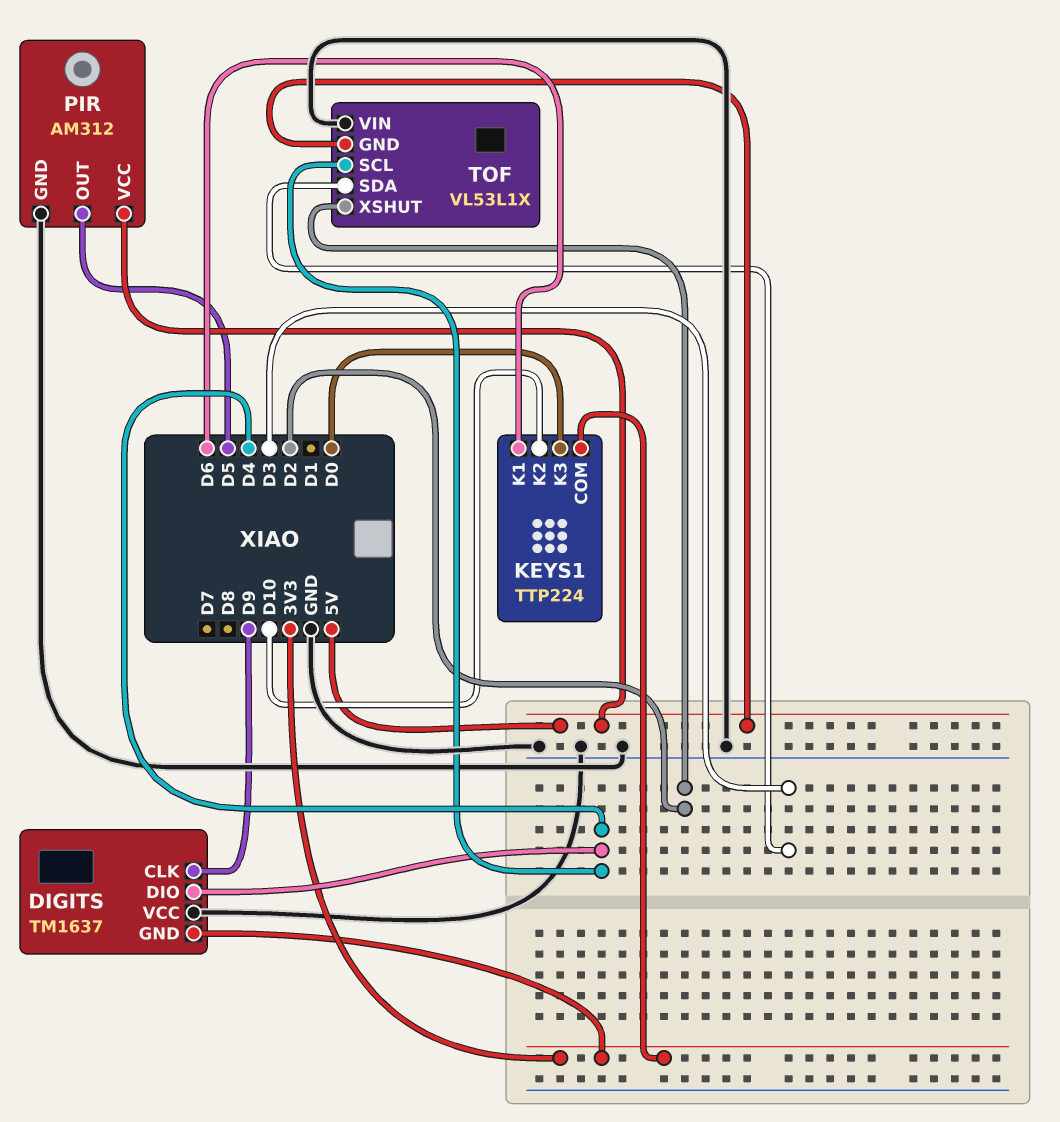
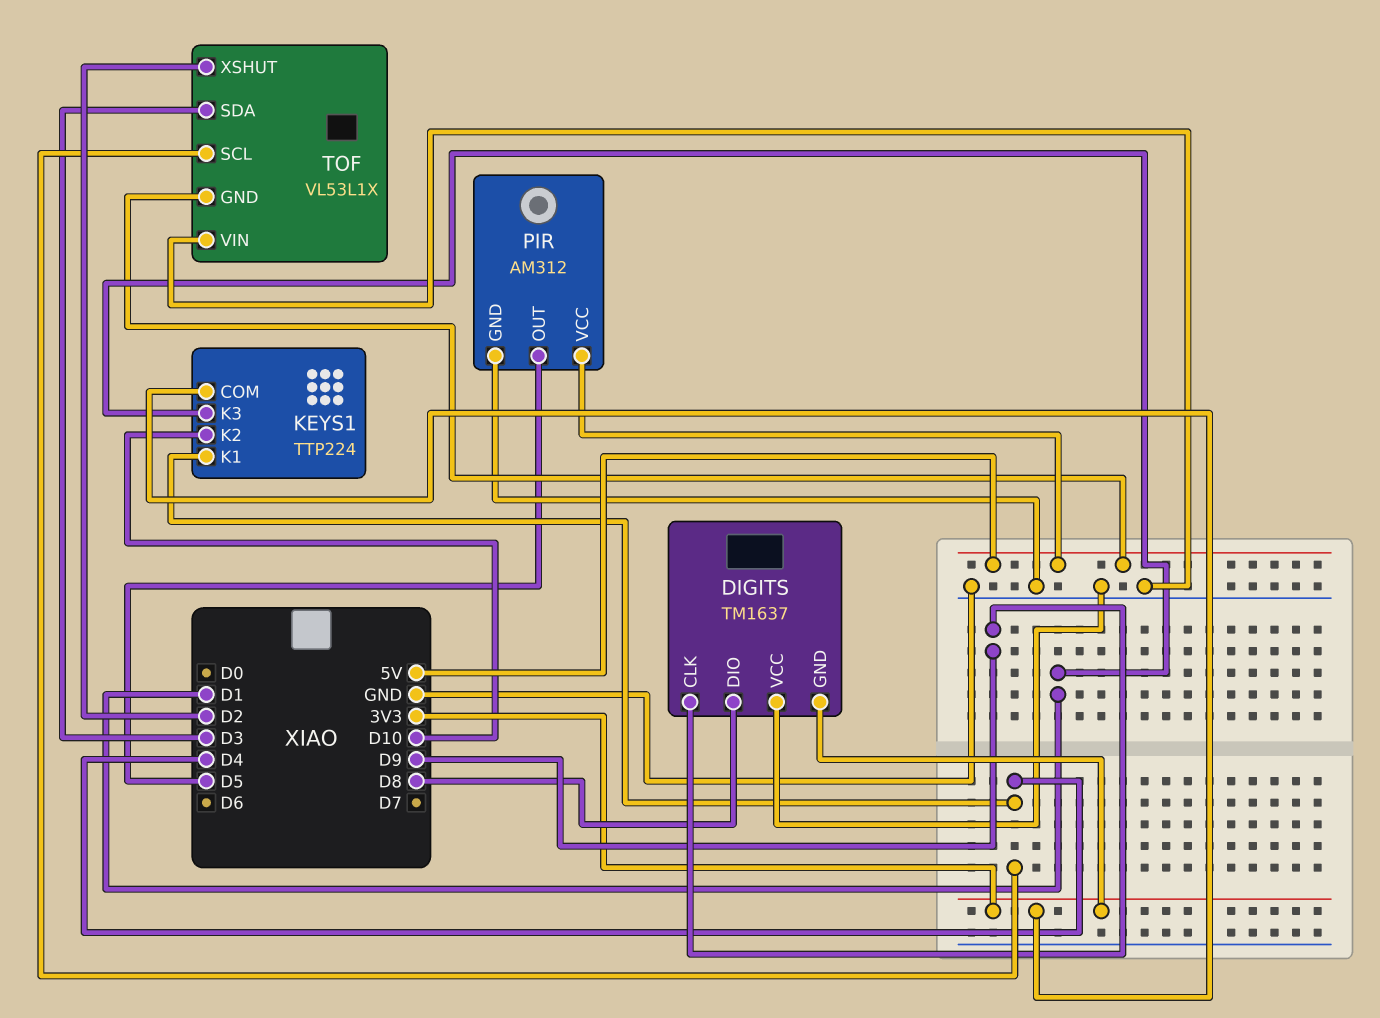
DIGITS pin DIO: D4 -> D8
KEYS1 pin K1: D6 -> D4
KEYS1 pin K3: D0 -> D1

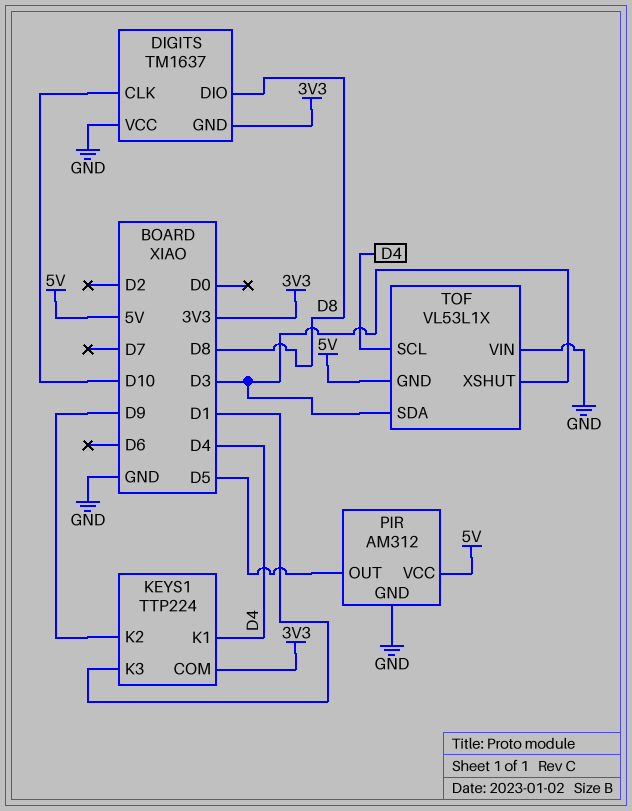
DIGITS pin CLK: D9 -> D10
KEYS1 pin K2: D10 -> D9
TOF pin XSHUT: D2 -> D3

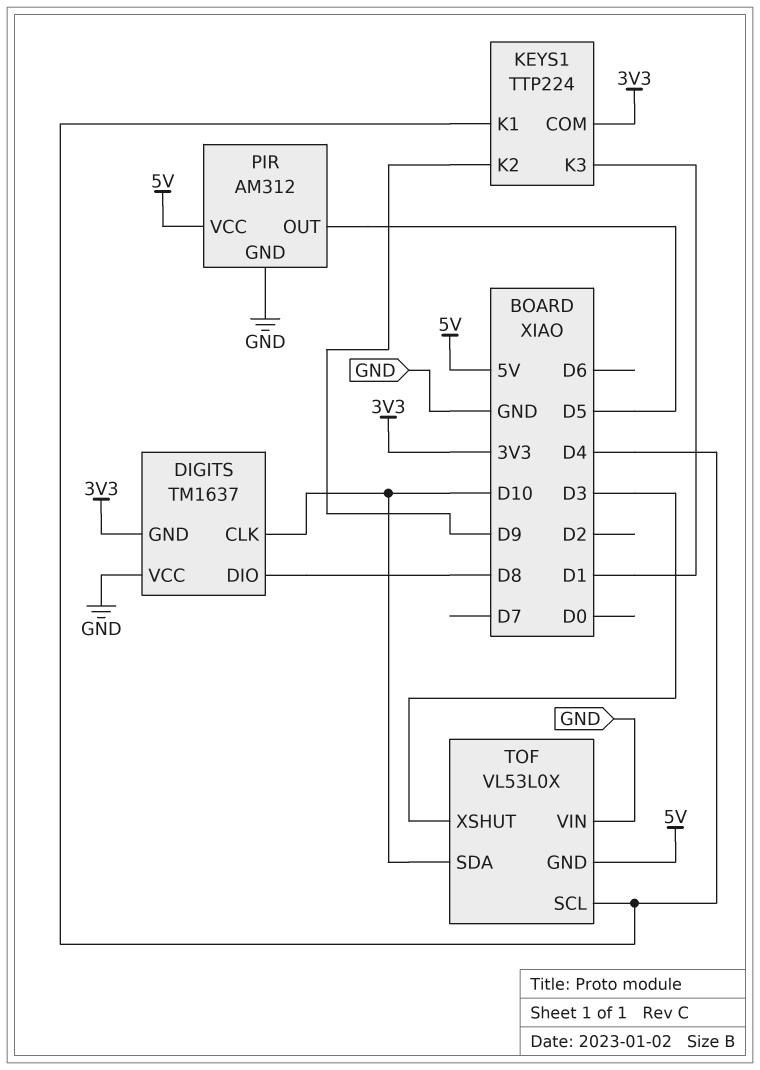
TOF: VL53L1X -> VL53L0X
TOF pin SDA: D3 -> D10

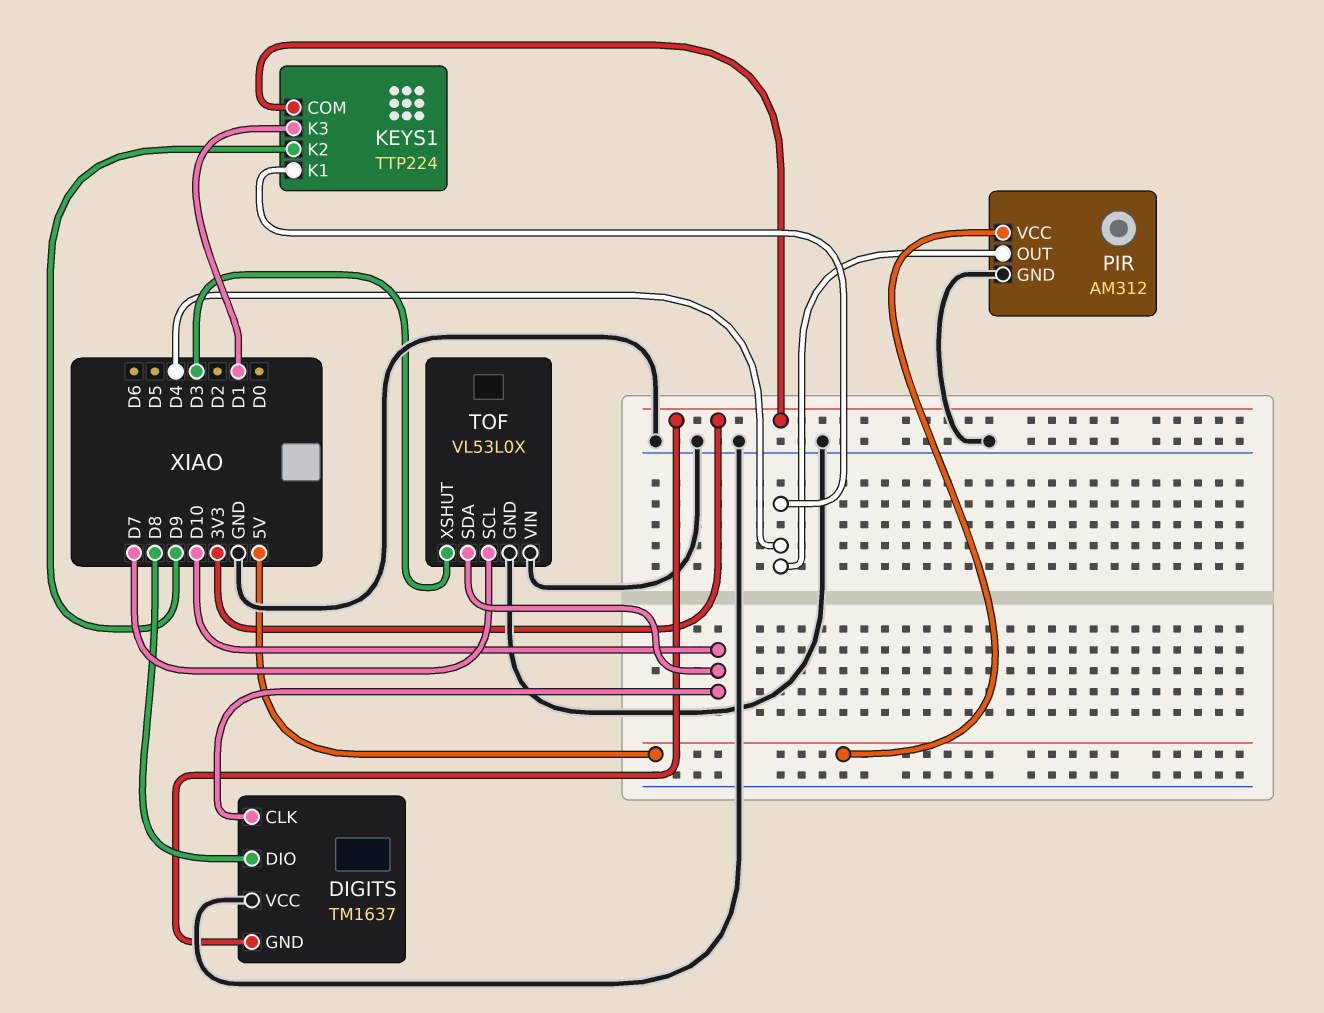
PIR pin OUT: D5 -> D4
TOF pin GND: 5V -> GND
TOF pin SCL: D4 -> D7

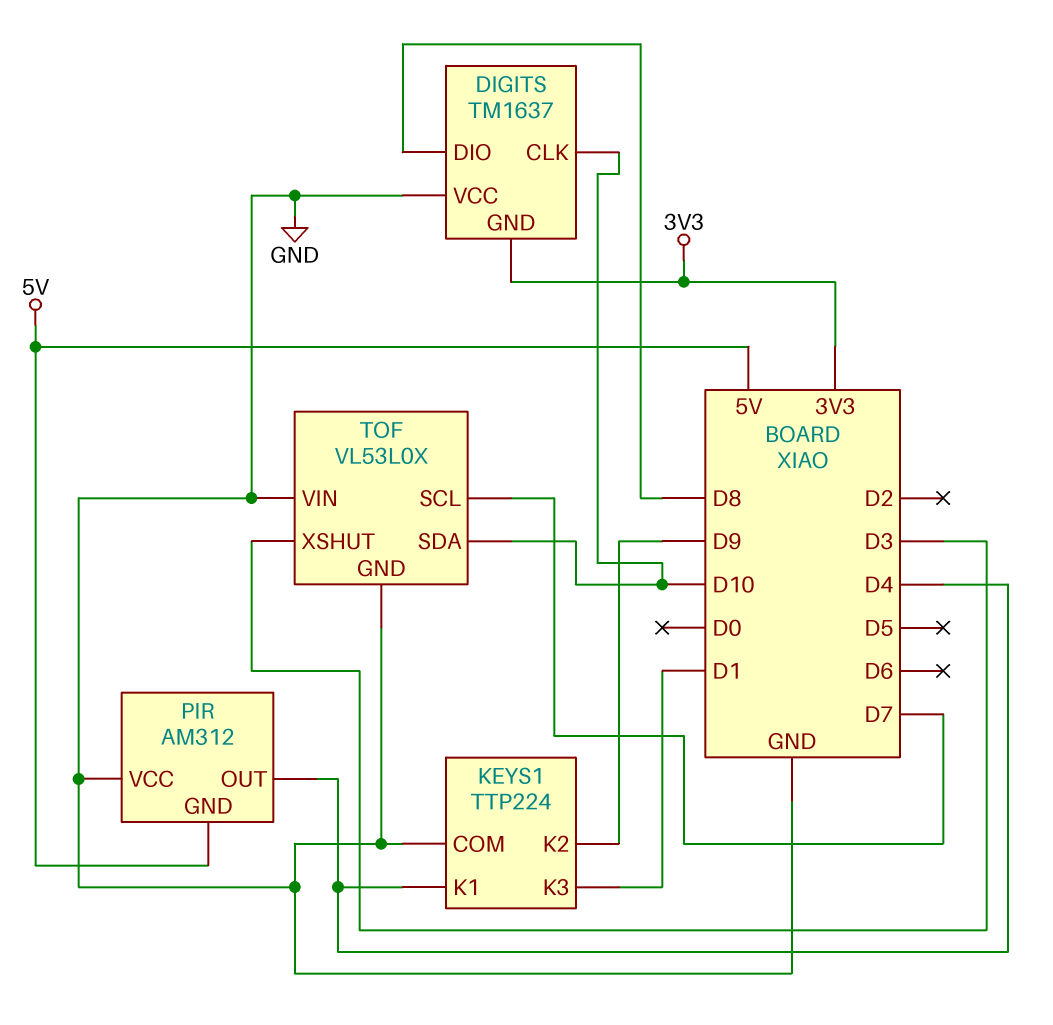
KEYS1 pin COM: 3V3 -> GND
PIR pin GND: GND -> 5V
PIR pin VCC: 5V -> GND

